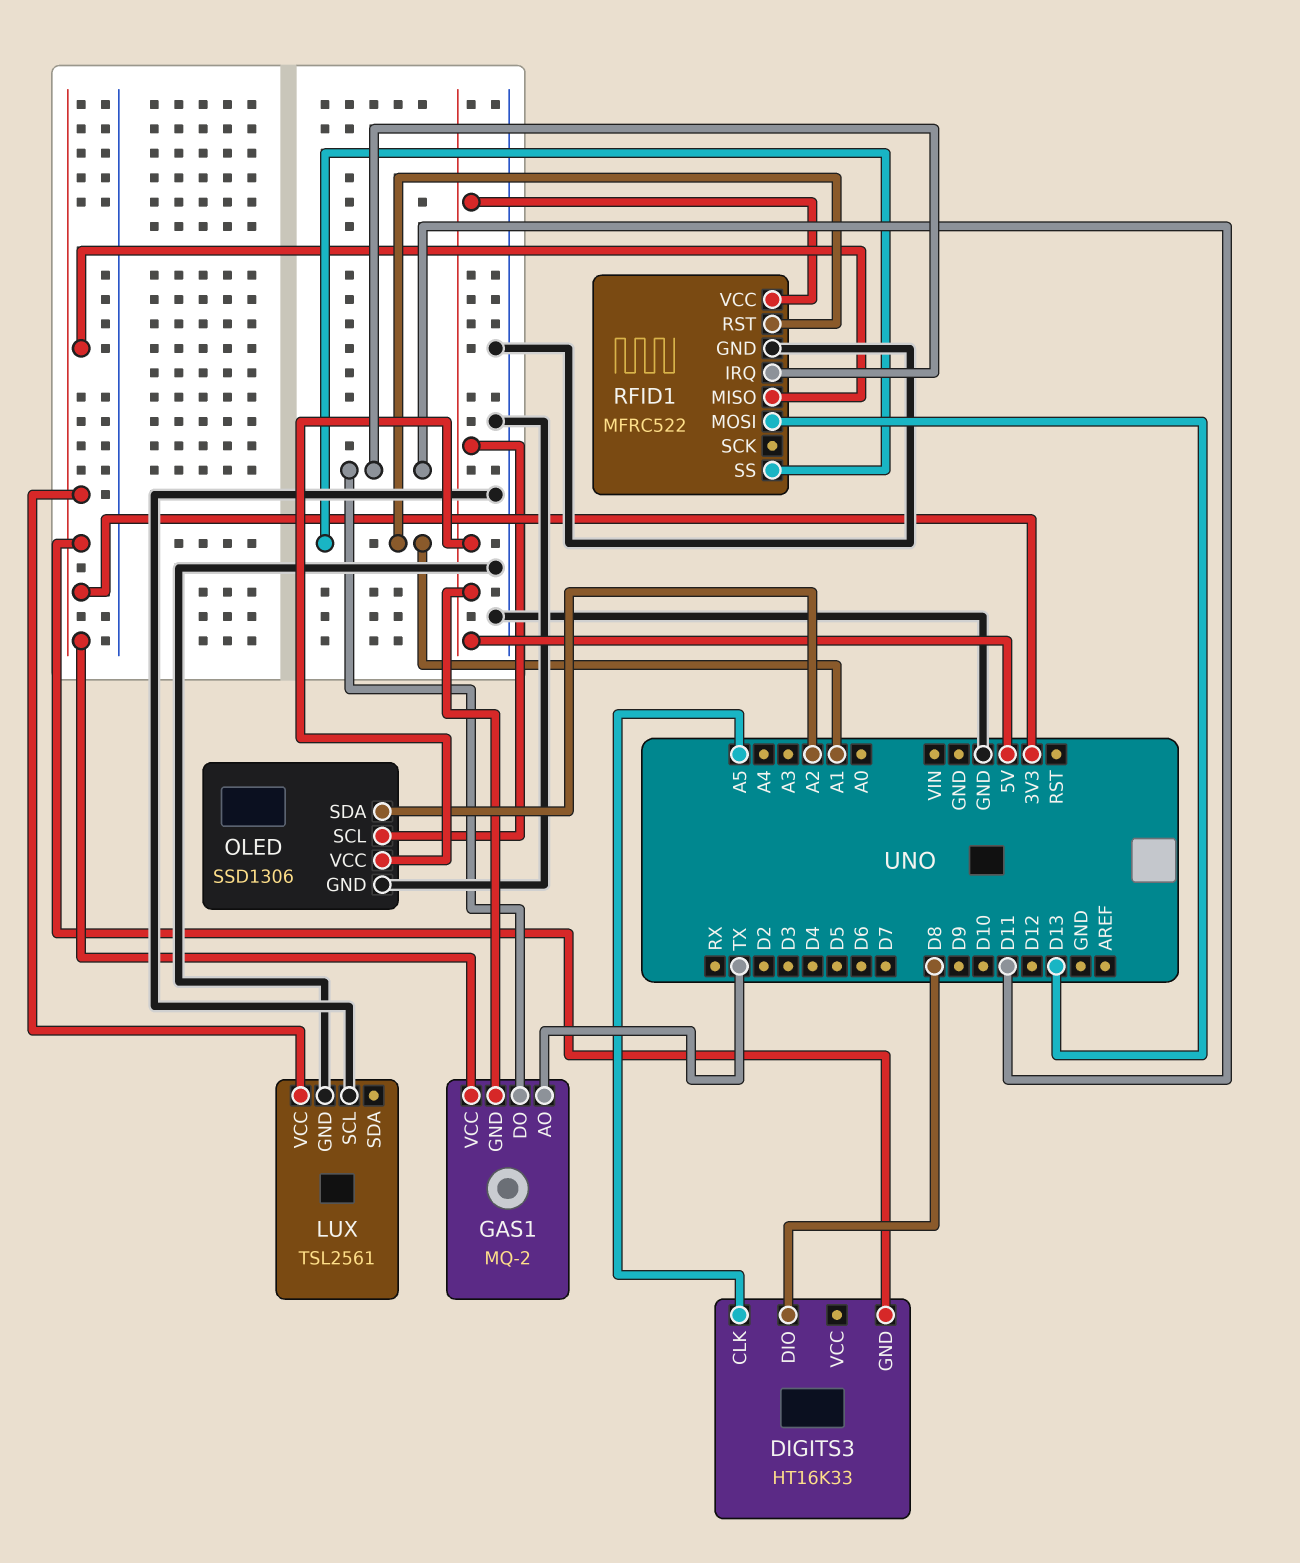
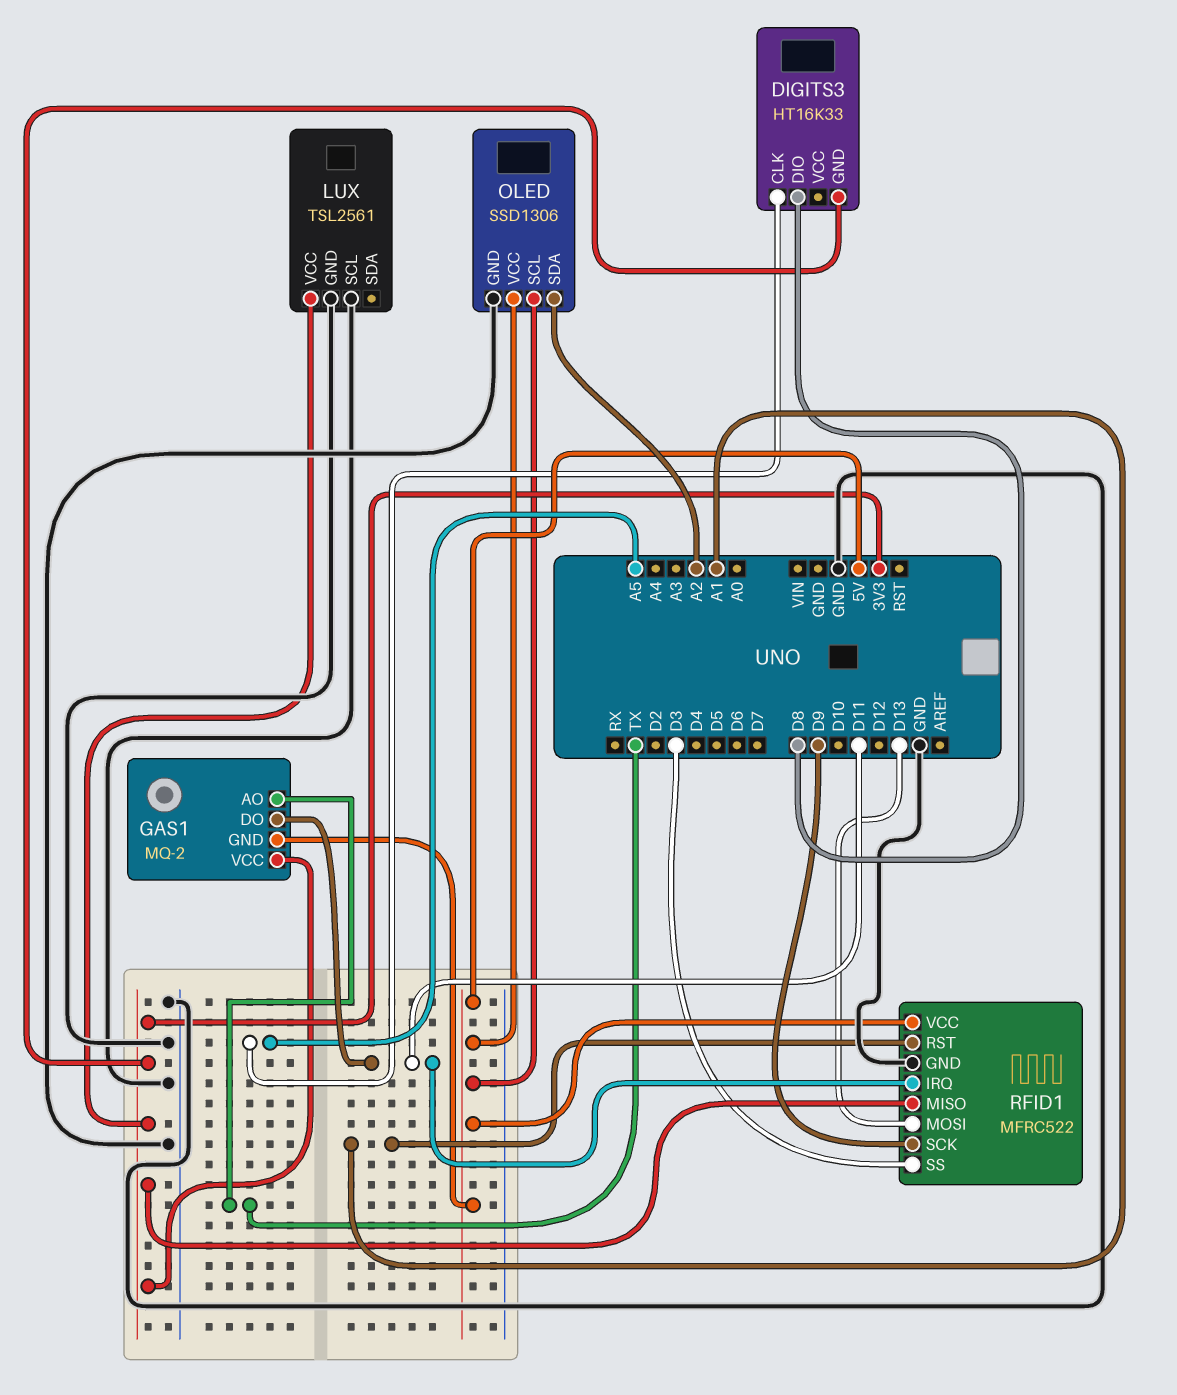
RFID1 pin SCK: none -> D9
RFID1 pin SS: A1 -> D3

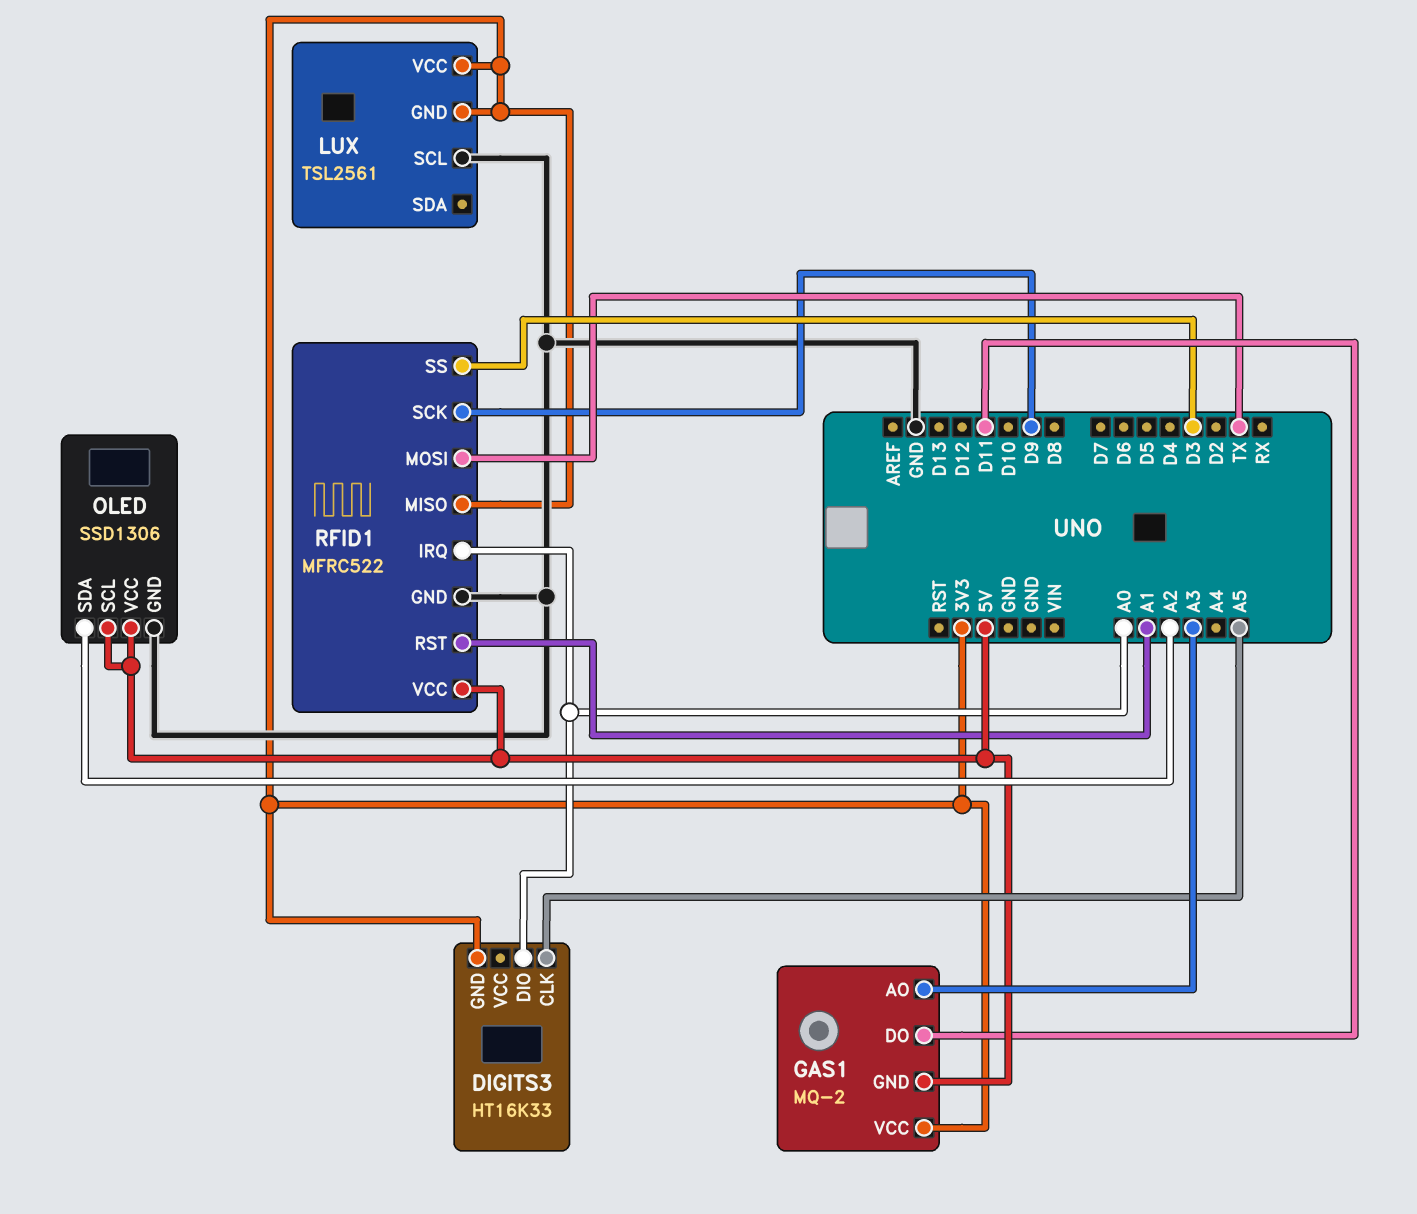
DIGITS3 pin DIO: D8 -> A0
GAS1 pin AO: TX -> A3
LUX pin GND: GND -> 3V3
RFID1 pin IRQ: D11 -> A0
RFID1 pin MOSI: D13 -> TX

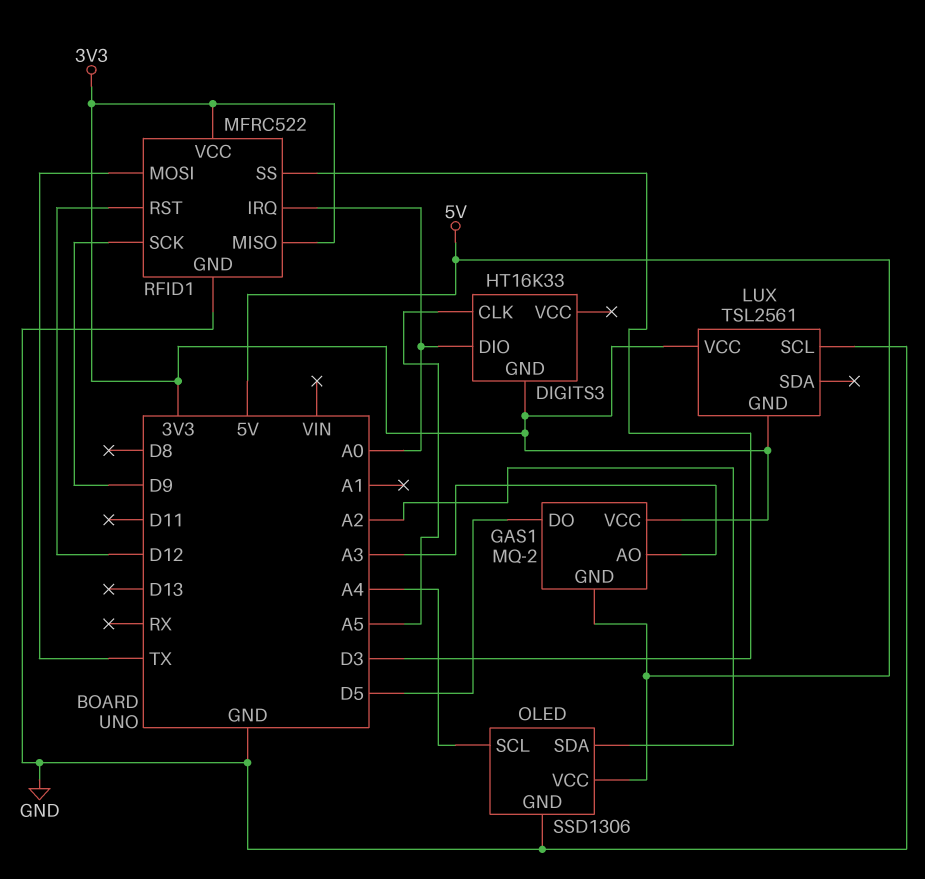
GAS1 pin DO: D11 -> D5
OLED pin SCL: 5V -> A4
RFID1 pin RST: A1 -> D12
RFID1 pin VCC: 5V -> 3V3

